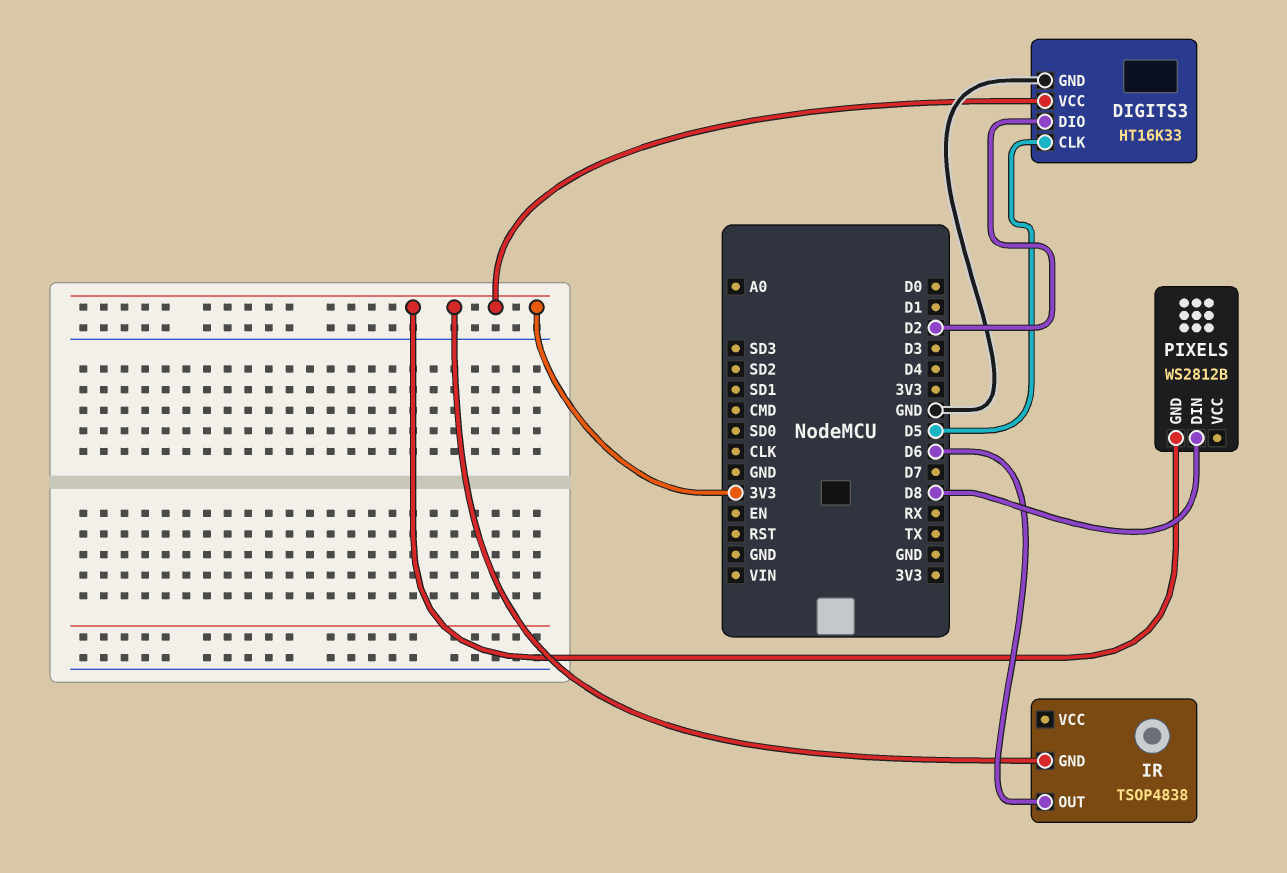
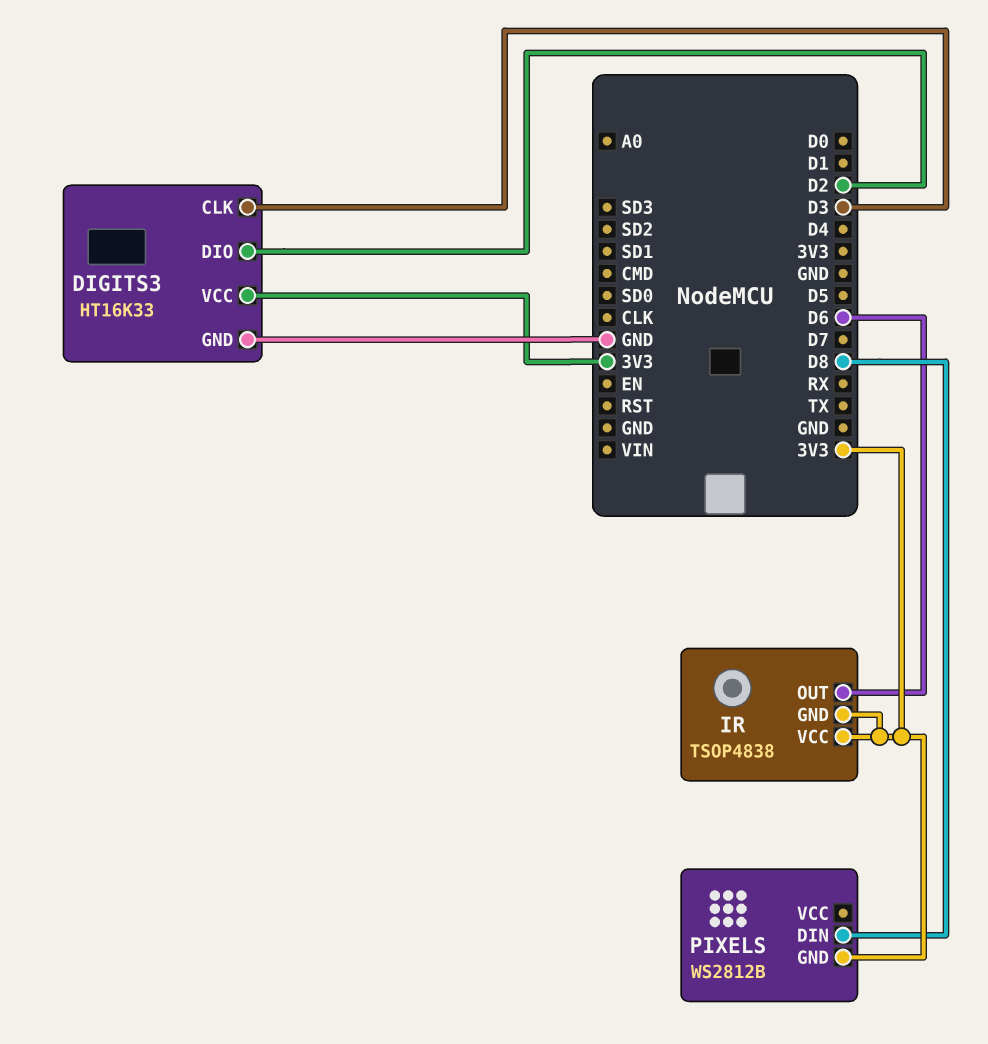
DIGITS3 pin CLK: D5 -> D3
IR pin VCC: none -> 3V3

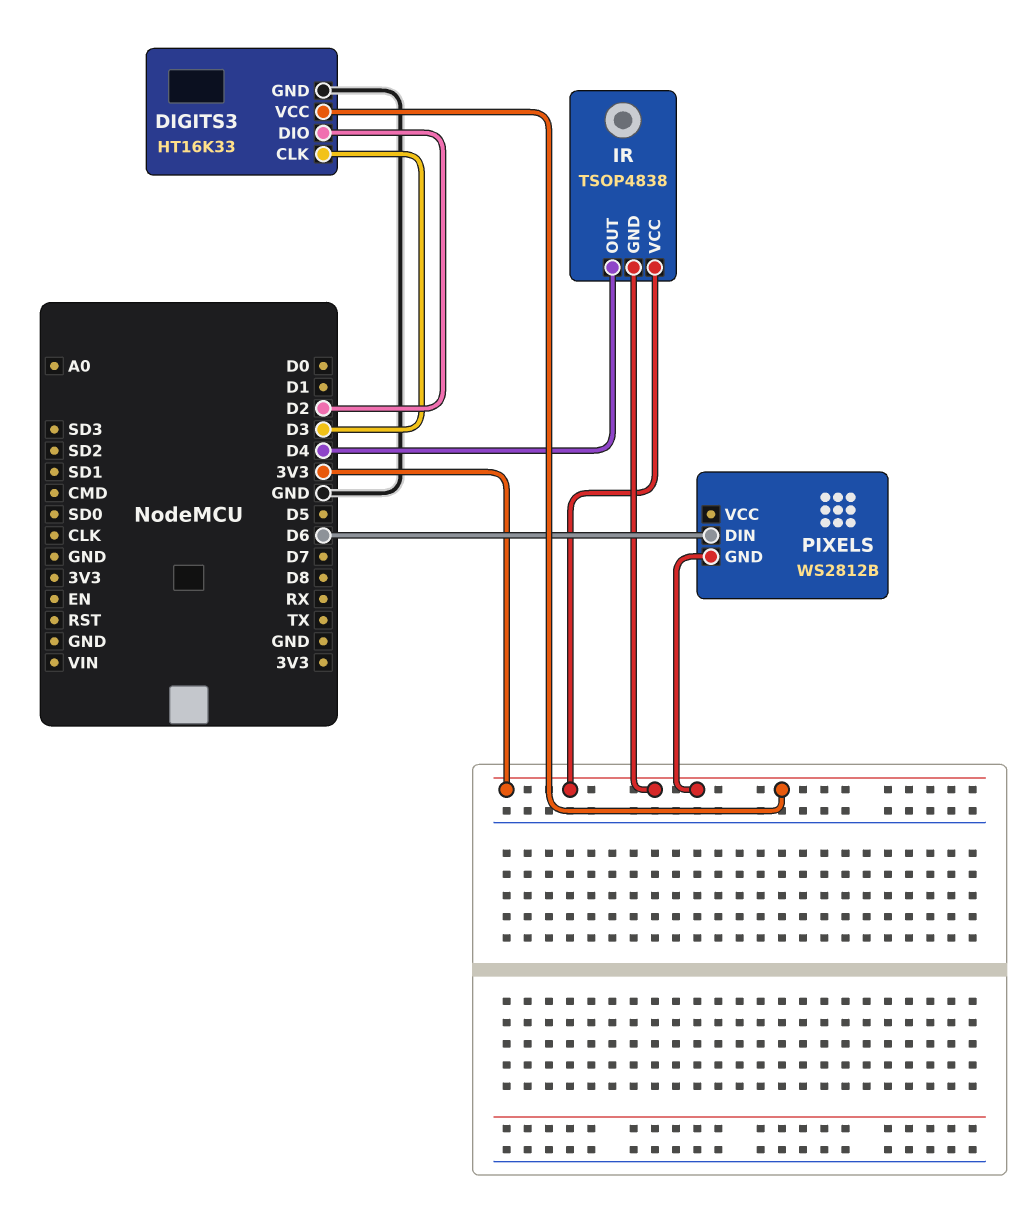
IR pin OUT: D6 -> D4
PIXELS pin DIN: D8 -> D6

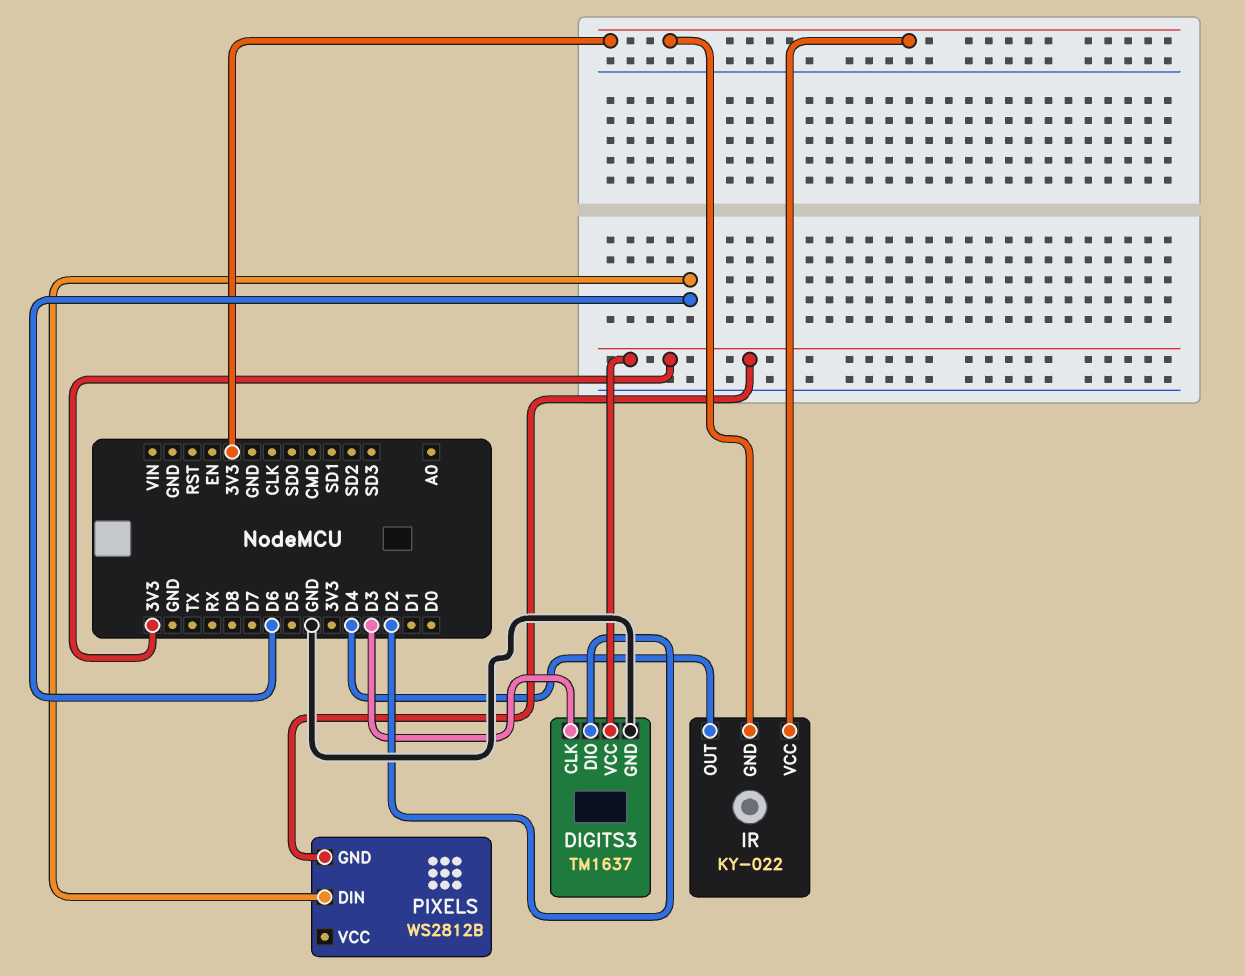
DIGITS3: HT16K33 -> TM1637
IR: TSOP4838 -> KY-022

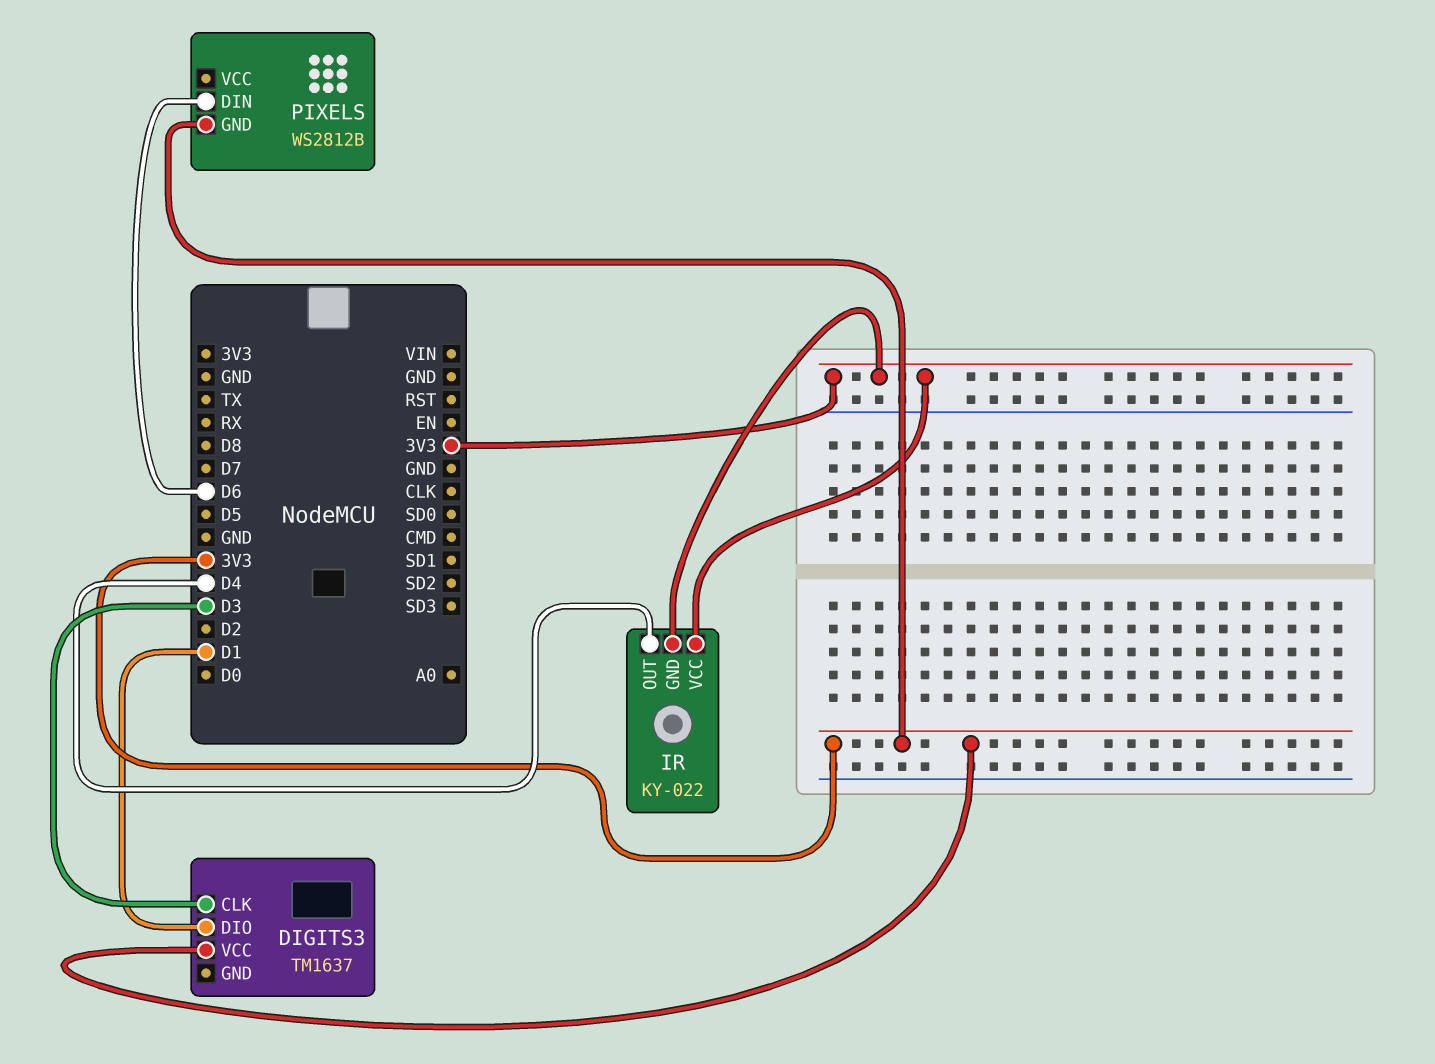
DIGITS3 pin DIO: D2 -> D1
DIGITS3 pin GND: GND -> none

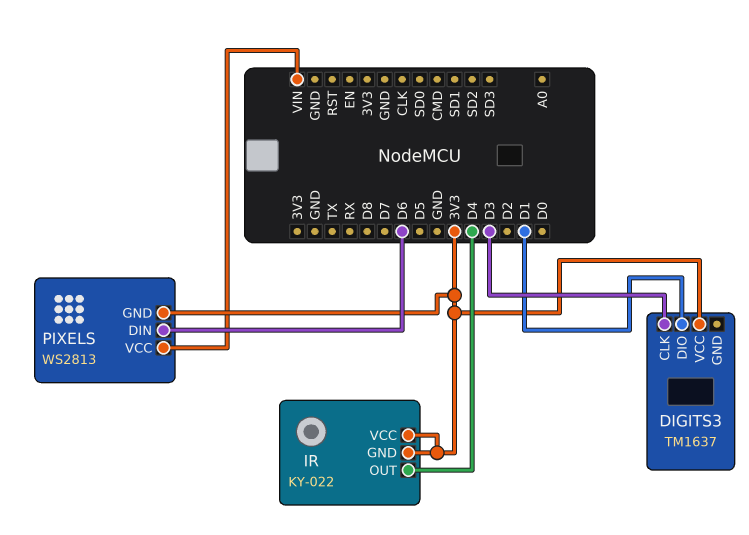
PIXELS: WS2812B -> WS2813
PIXELS pin VCC: none -> VIN

